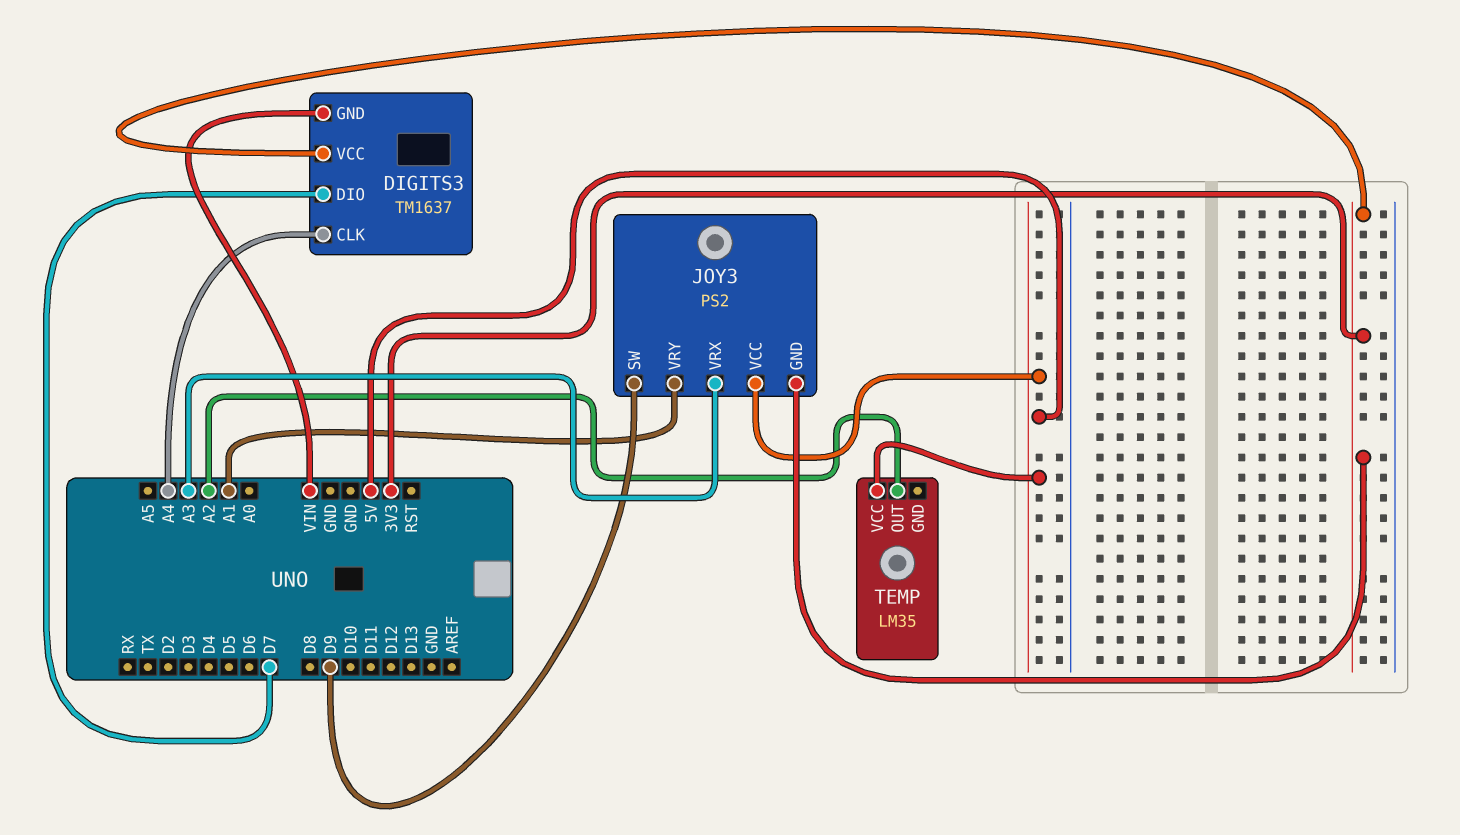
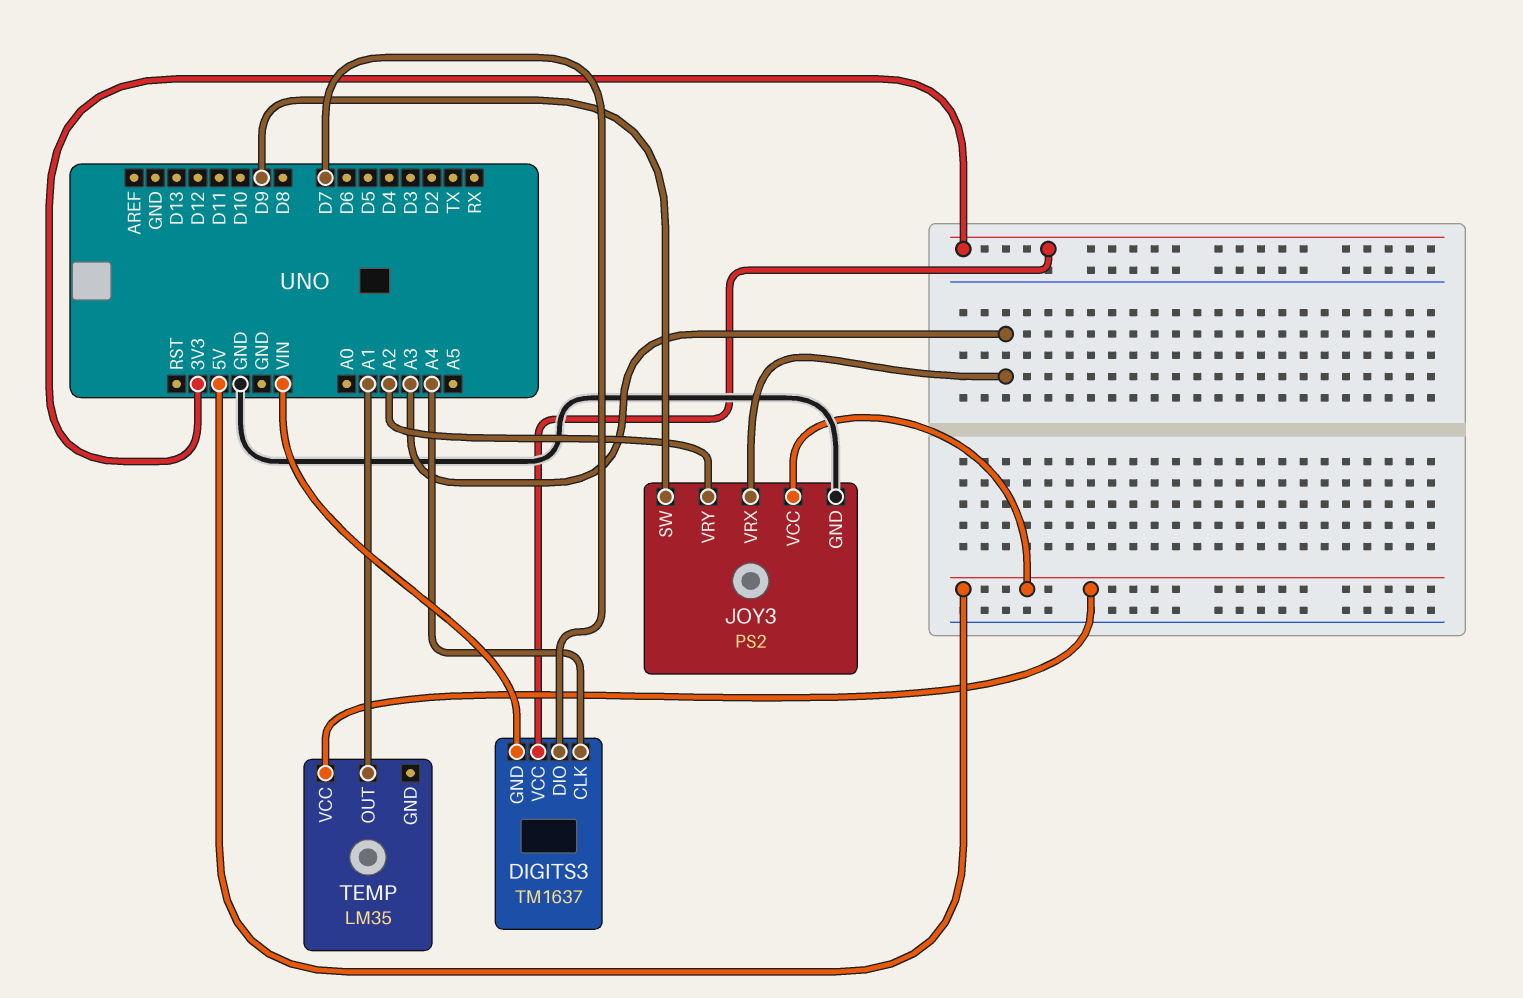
JOY3 pin GND: 3V3 -> GND
JOY3 pin VRY: A1 -> A2
TEMP pin OUT: A2 -> A1

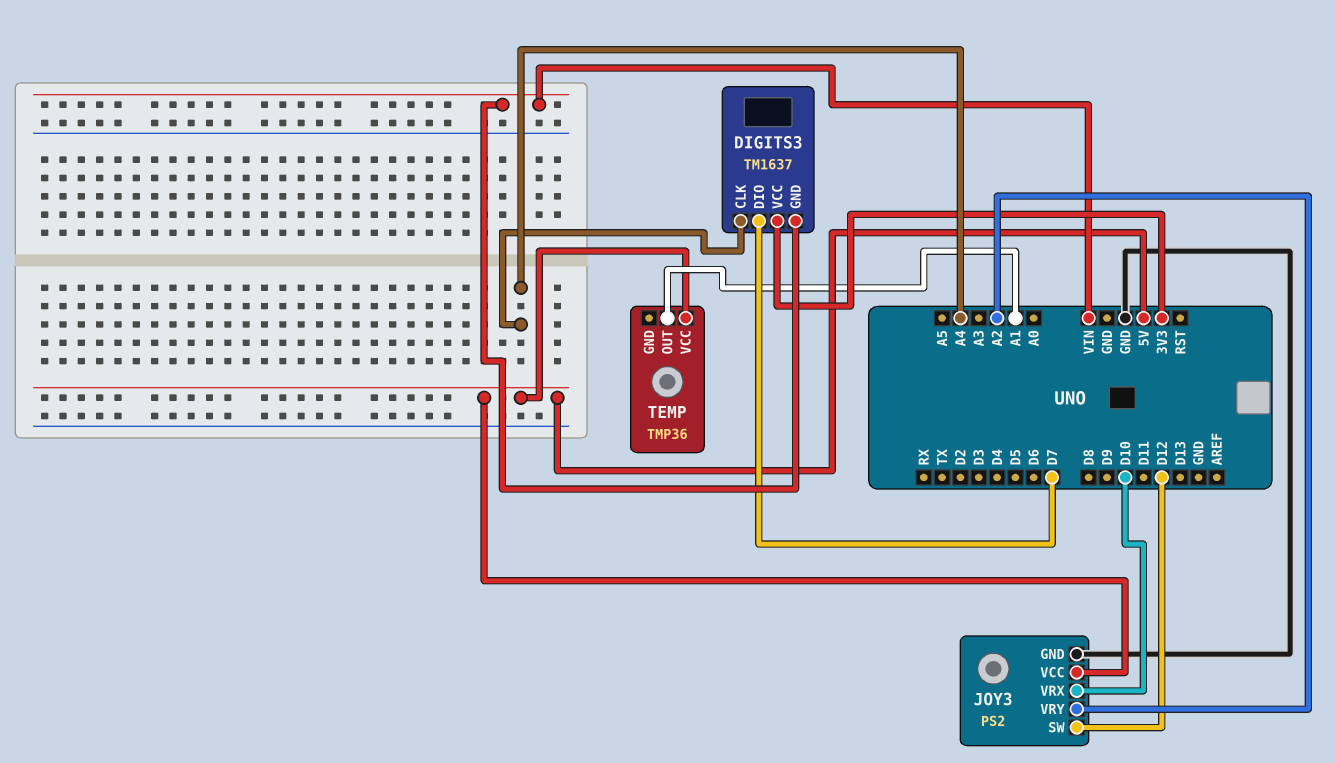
JOY3 pin SW: D9 -> D12
JOY3 pin VRX: A3 -> D10
TEMP: LM35 -> TMP36

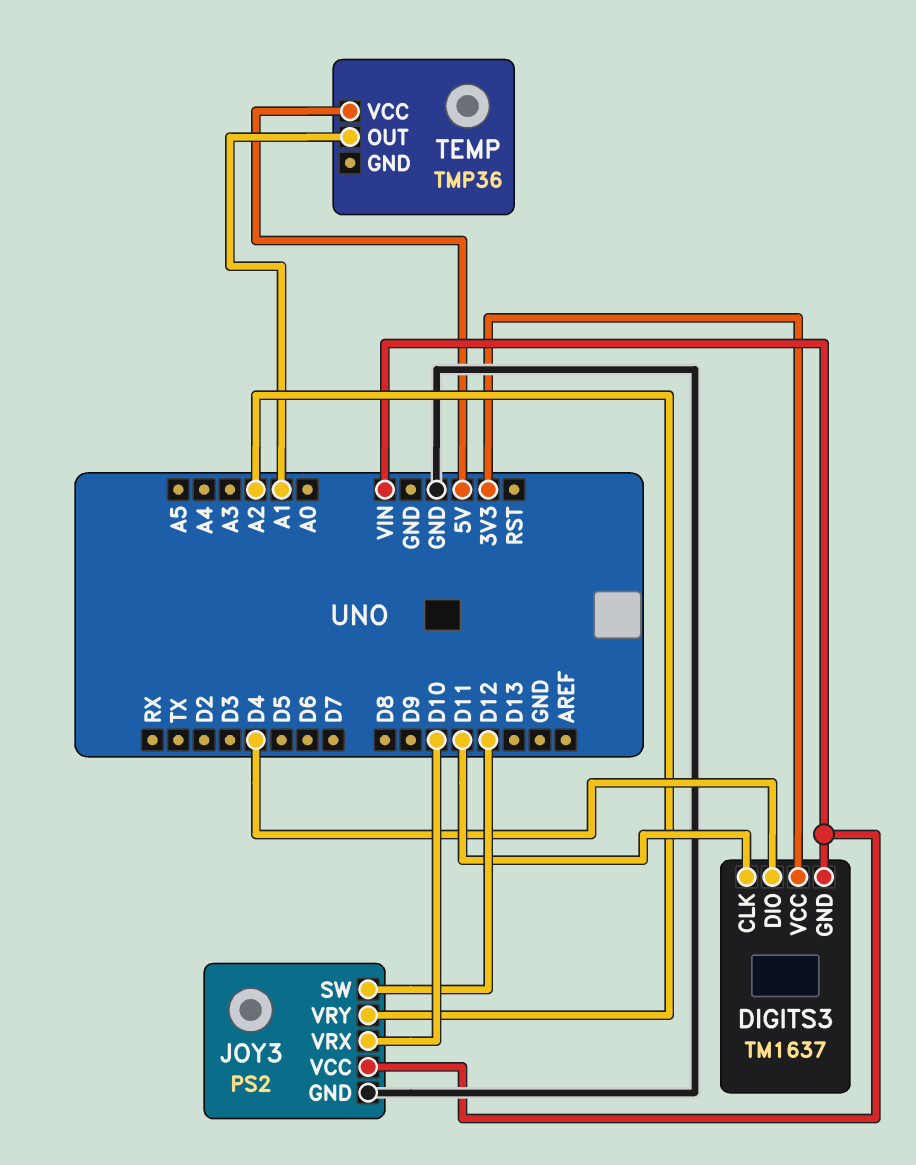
DIGITS3 pin CLK: A4 -> D11
DIGITS3 pin DIO: D7 -> D4
JOY3 pin VCC: 5V -> VIN

